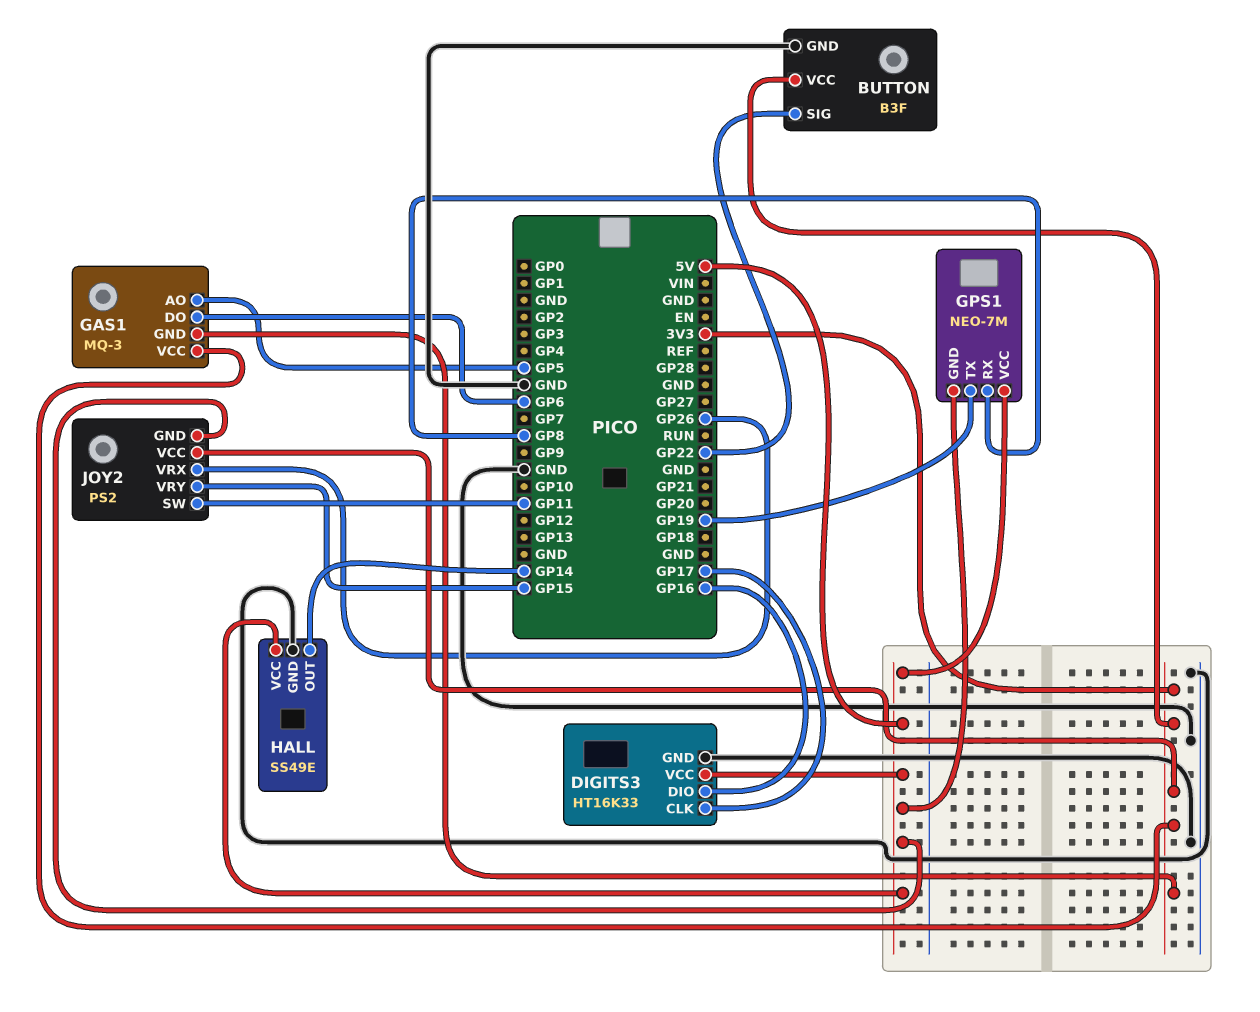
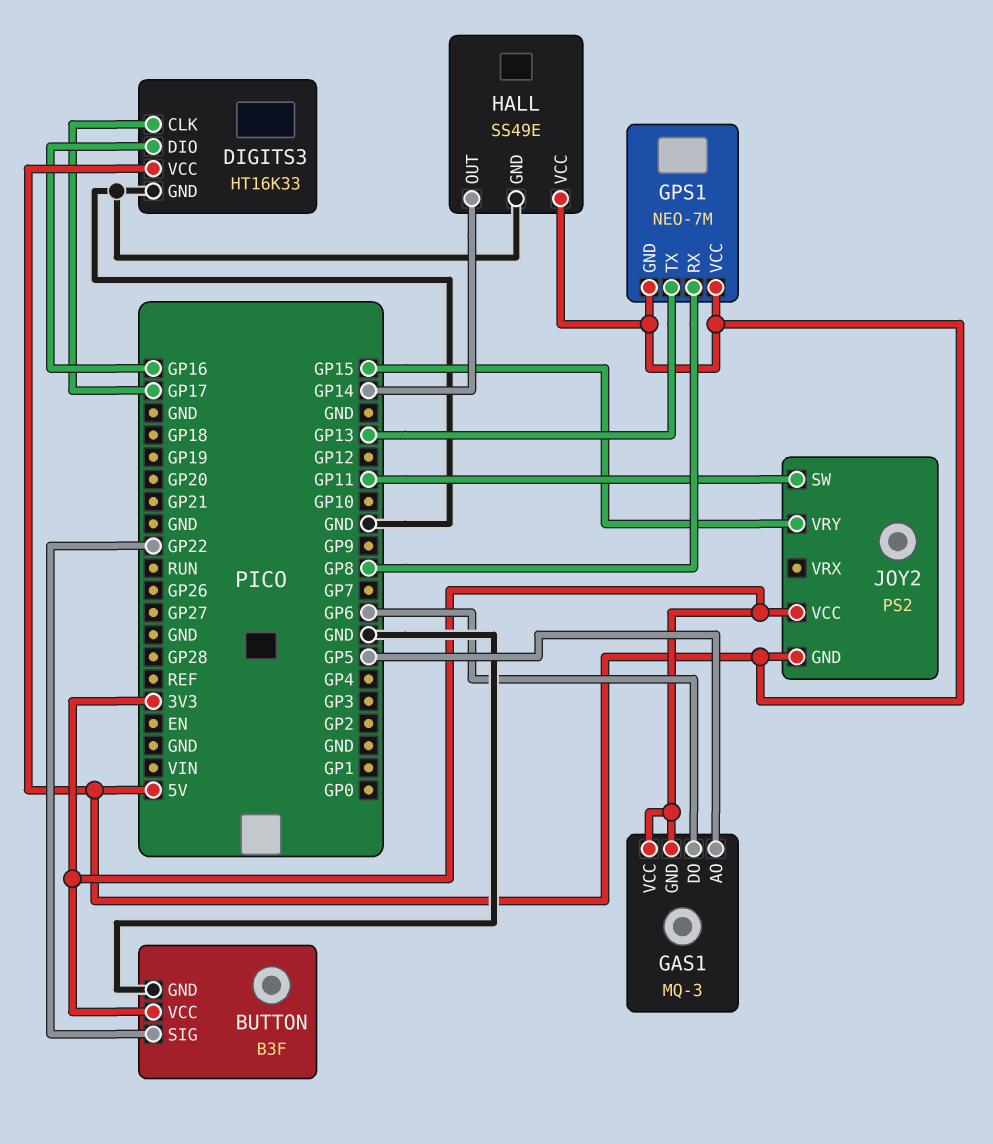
GPS1 pin TX: GP19 -> GP13
JOY2 pin VRX: GP26 -> none

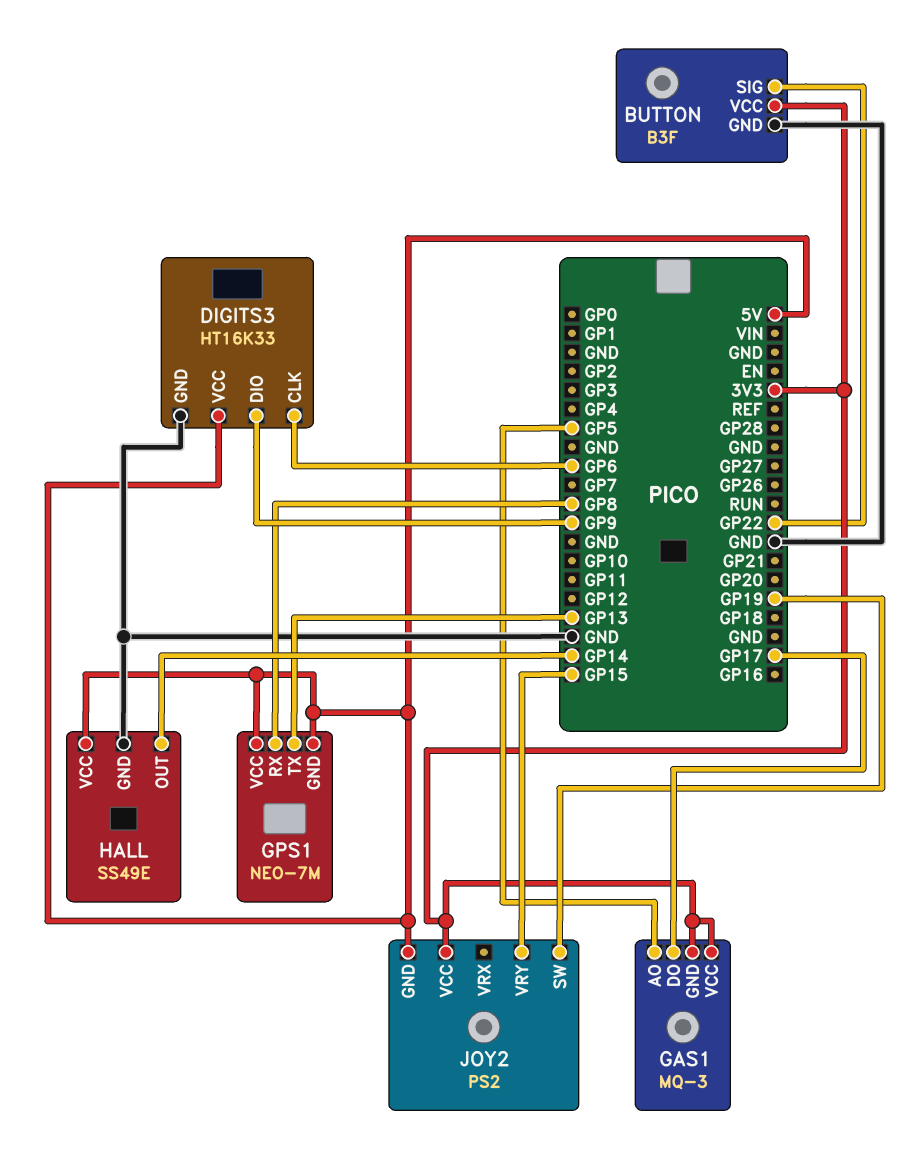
DIGITS3 pin CLK: GP17 -> GP6
DIGITS3 pin DIO: GP16 -> GP9
GAS1 pin DO: GP6 -> GP17
JOY2 pin SW: GP11 -> GP19

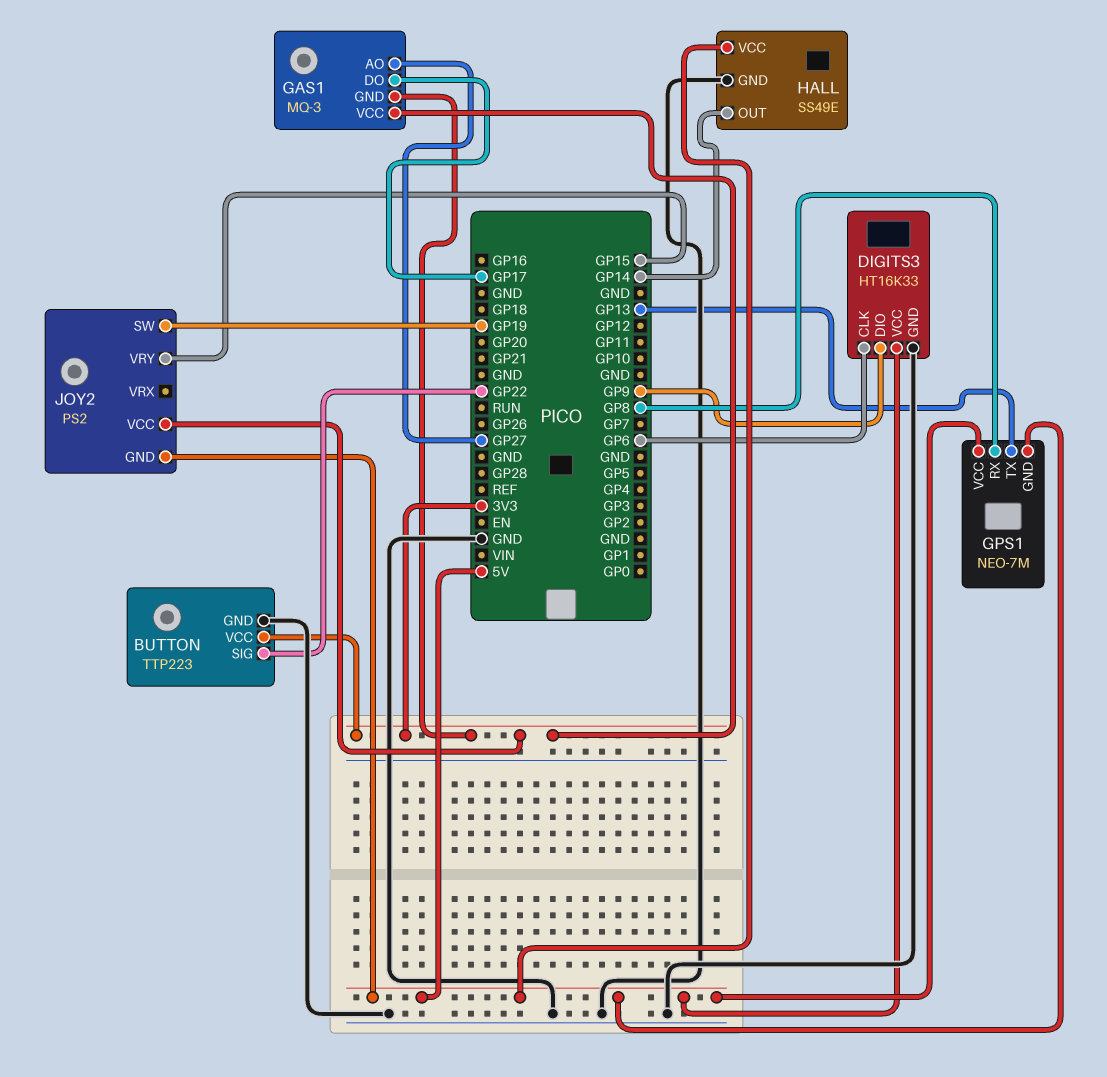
BUTTON: B3F -> TTP223
GAS1 pin AO: GP5 -> GP27

